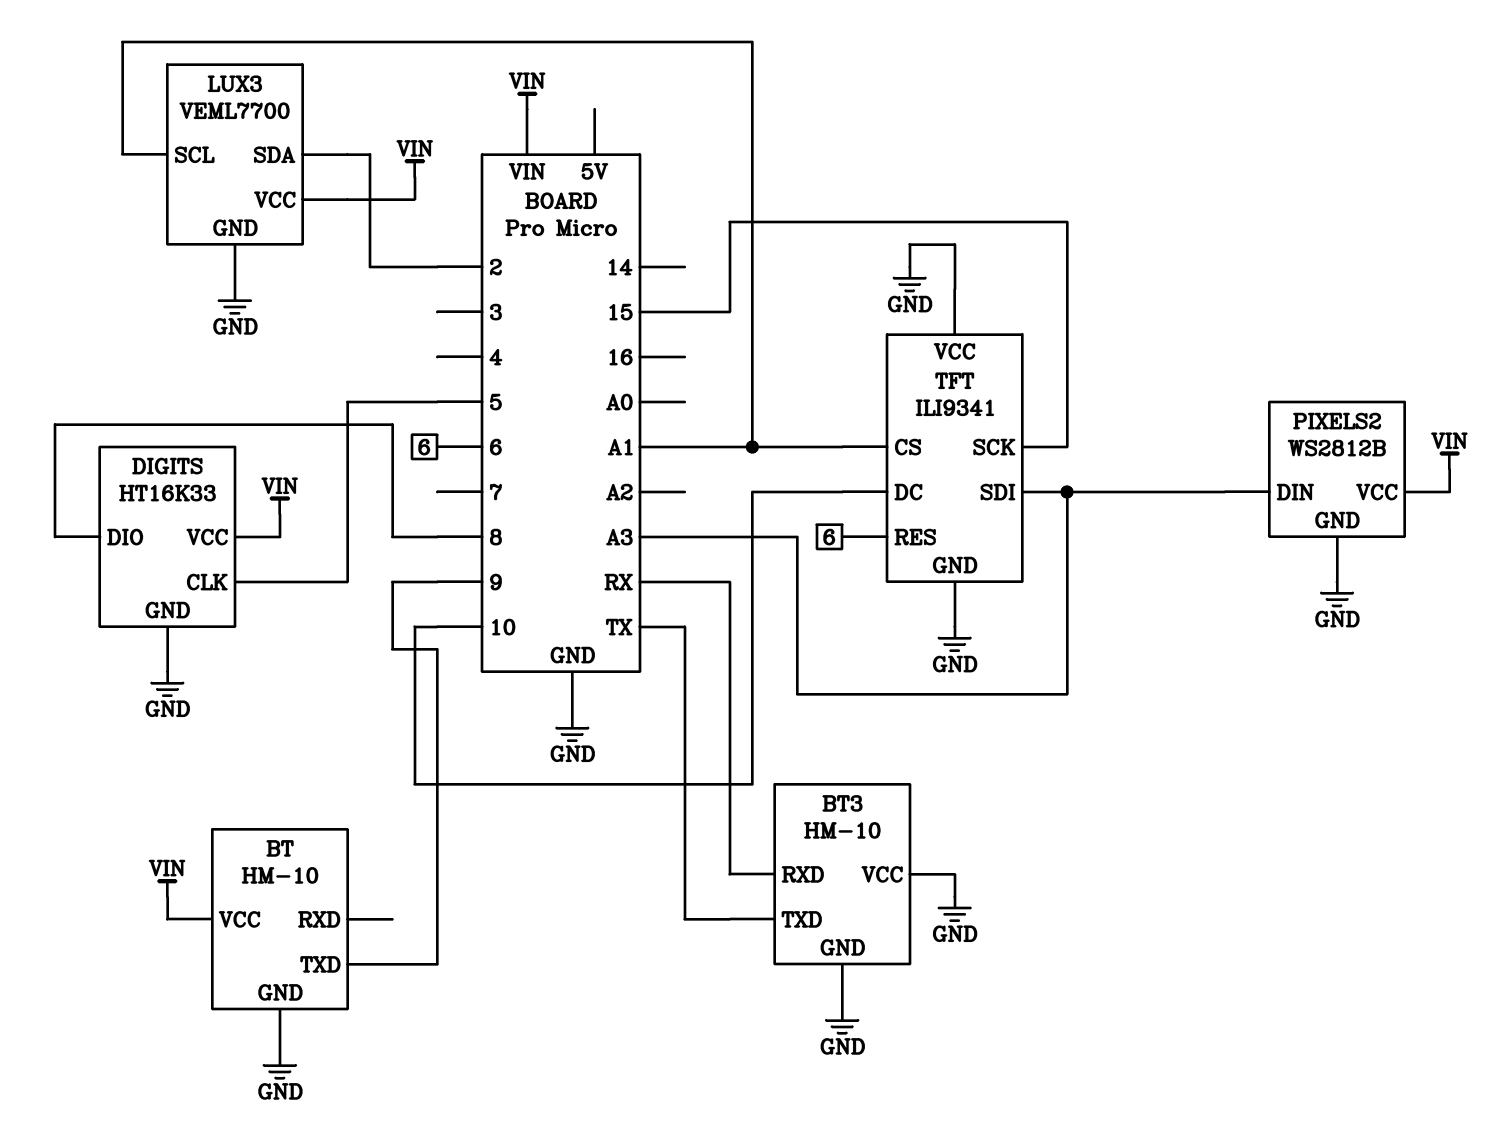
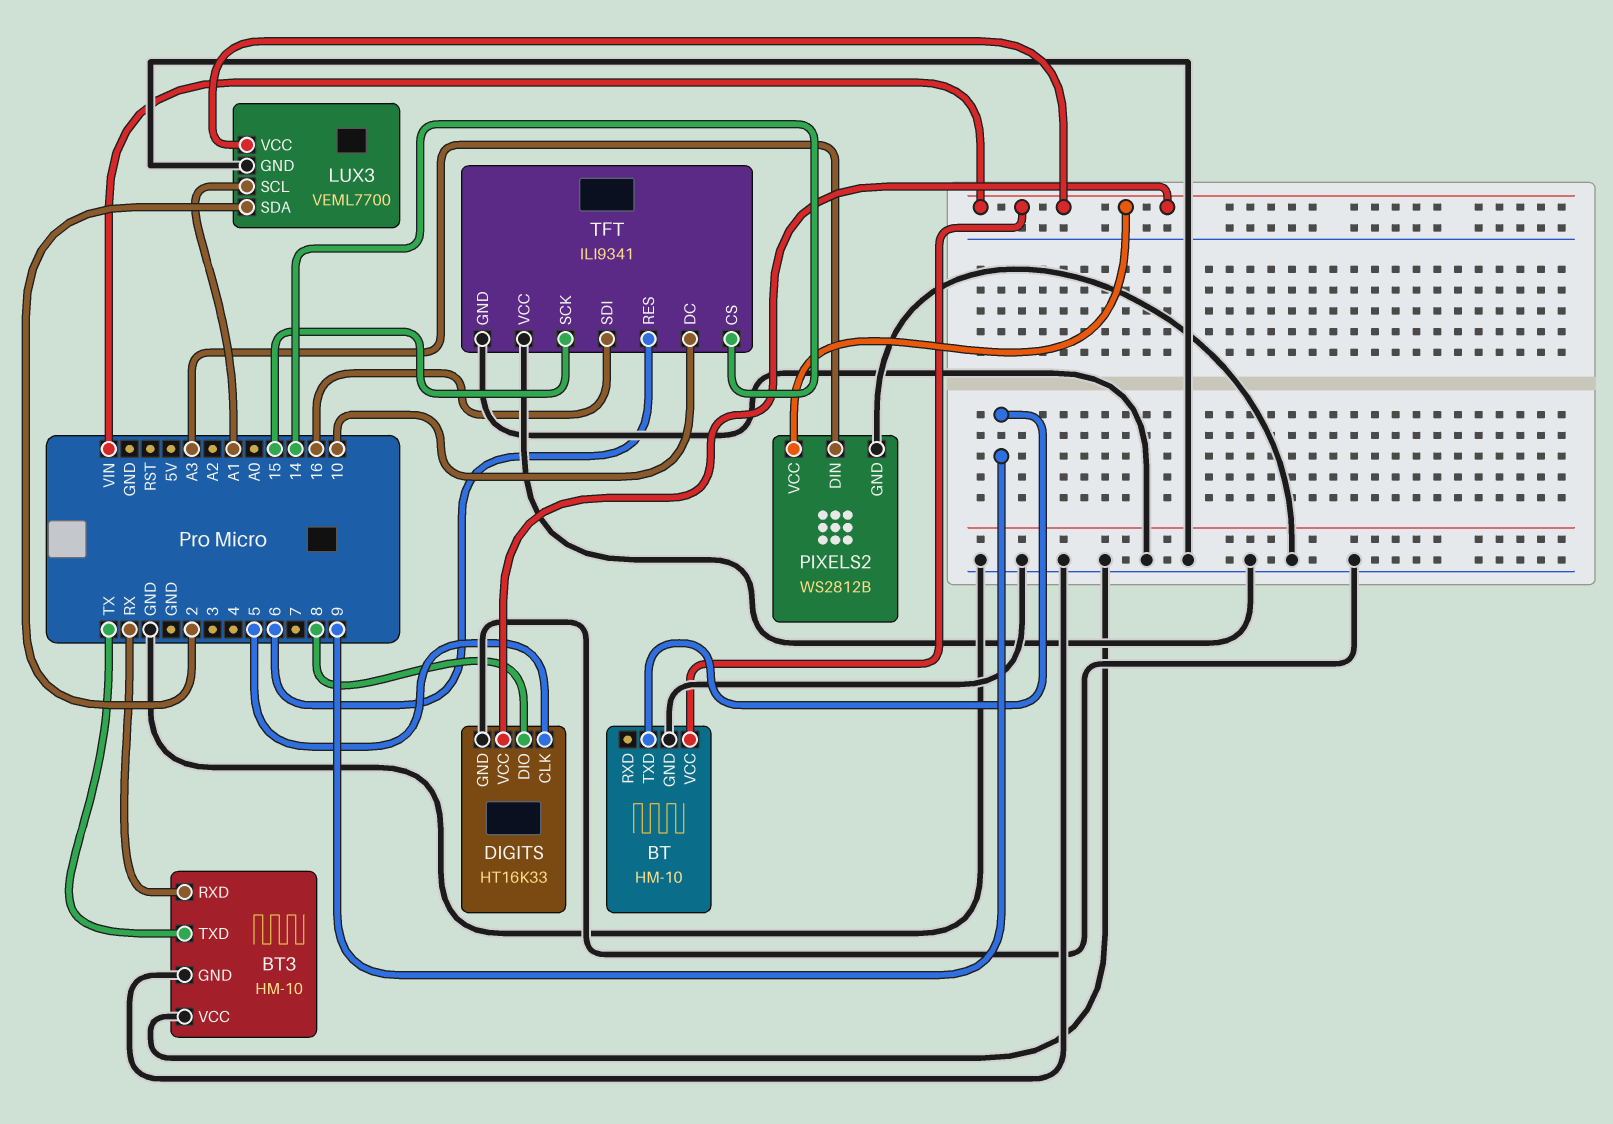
TFT pin CS: A1 -> 14
TFT pin SDI: A3 -> 16

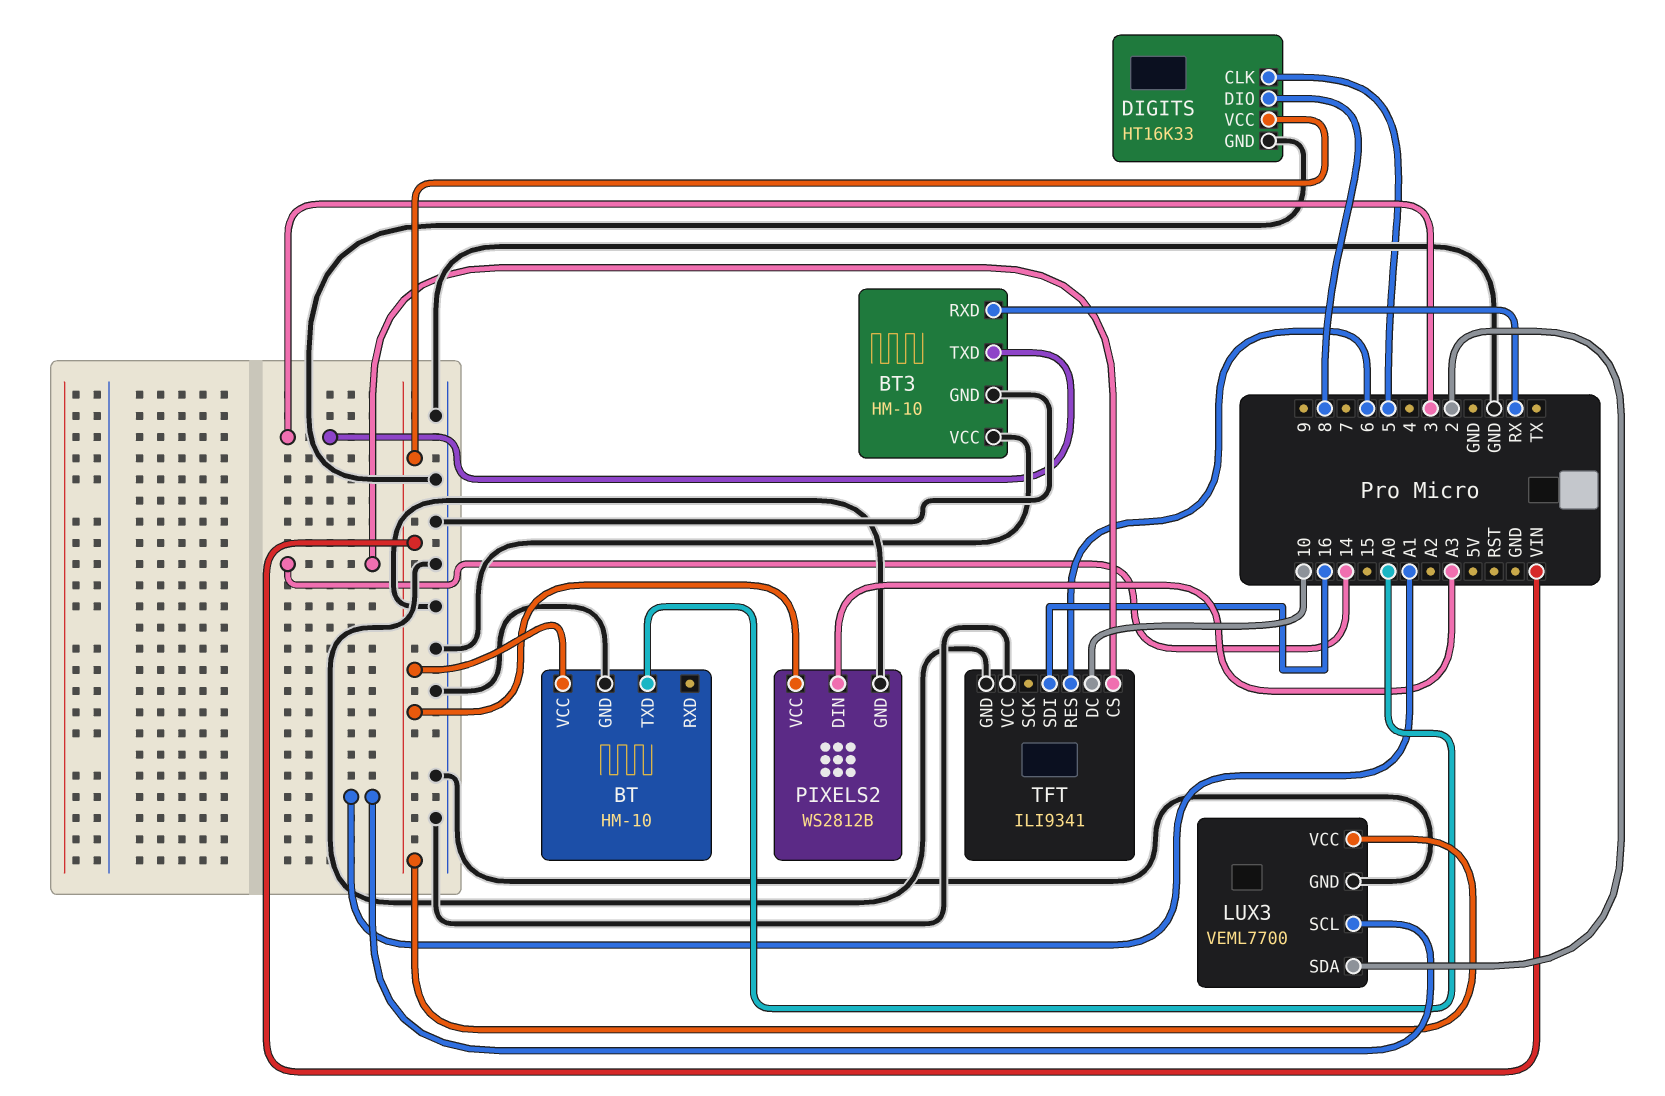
BT pin TXD: 9 -> A0
BT3 pin TXD: TX -> 3
TFT pin SCK: 15 -> none

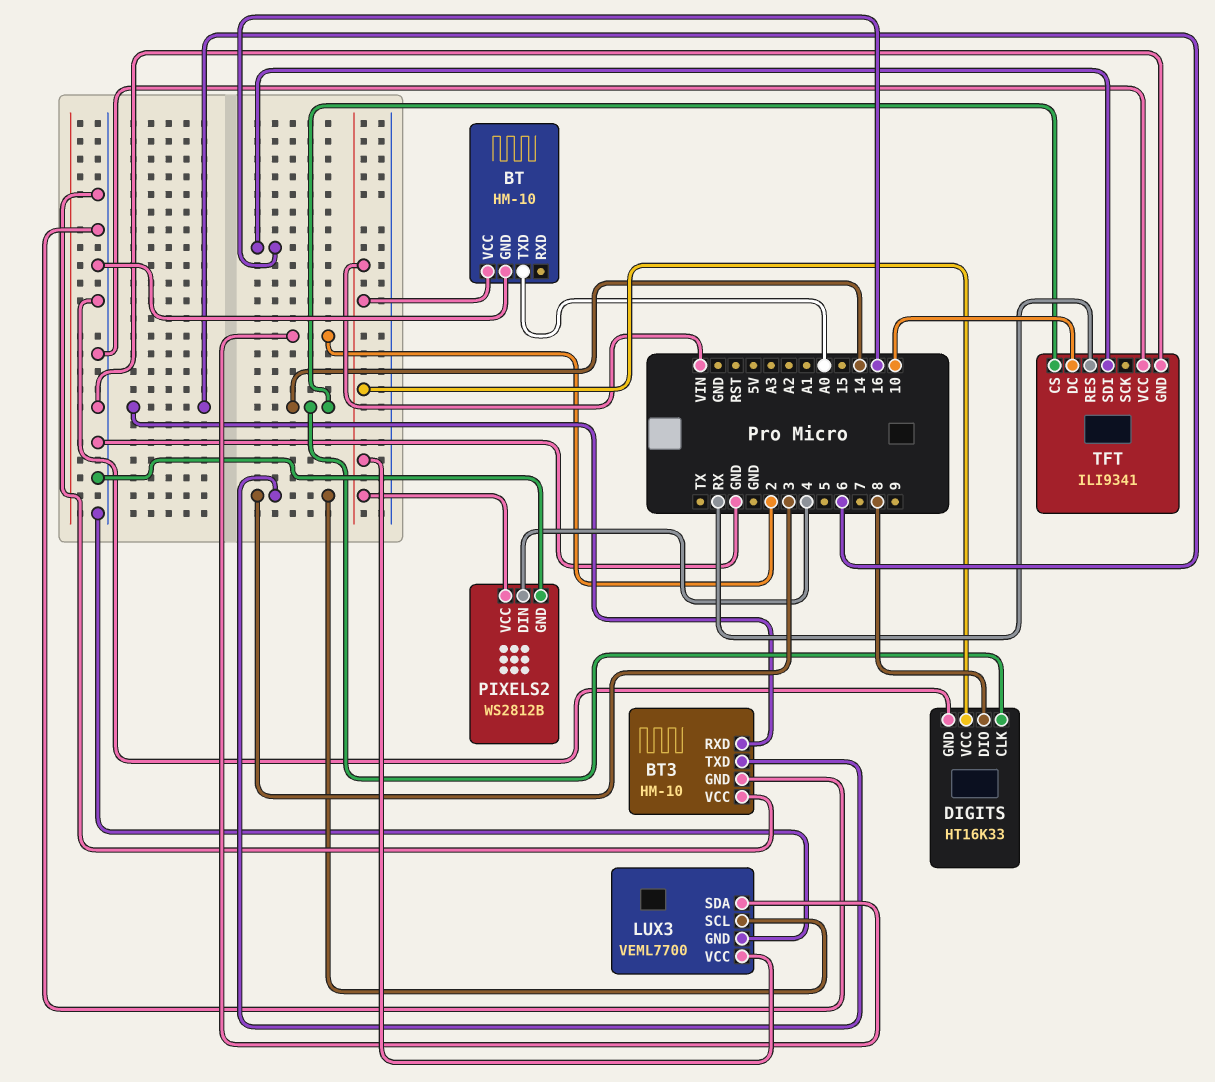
BT3 pin RXD: RX -> 6
DIGITS pin CLK: 5 -> 14
LUX3 pin SCL: A1 -> 3
PIXELS2 pin DIN: A3 -> 4
TFT pin RES: 6 -> RX

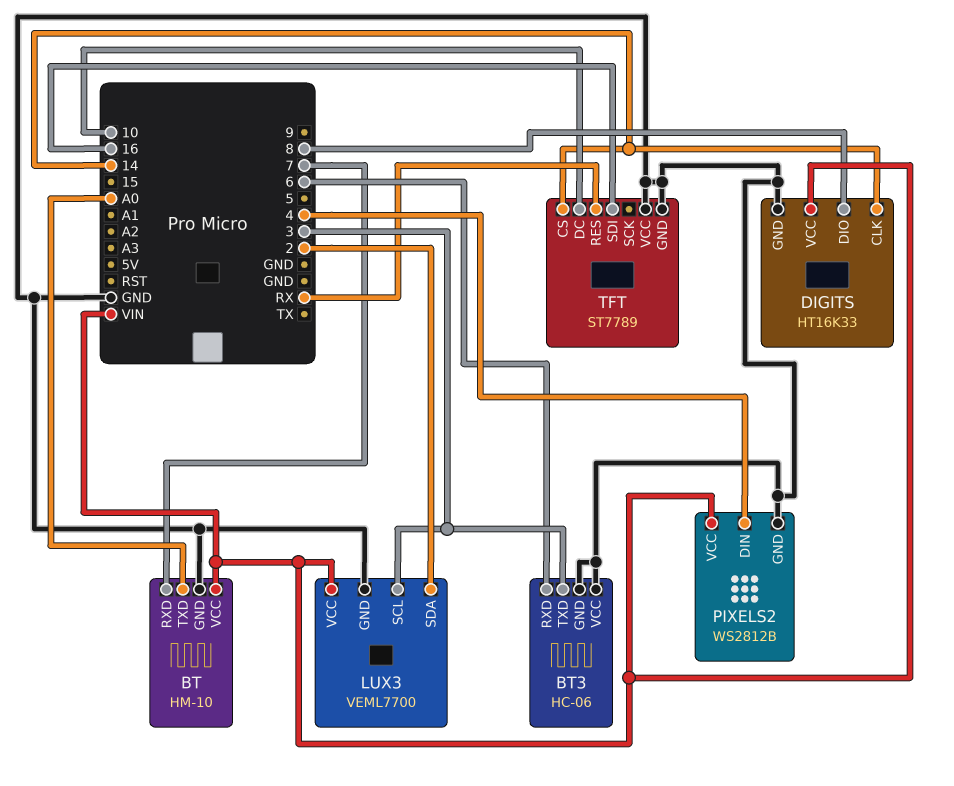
BT pin RXD: none -> 7
BT3: HM-10 -> HC-06
TFT: ILI9341 -> ST7789

